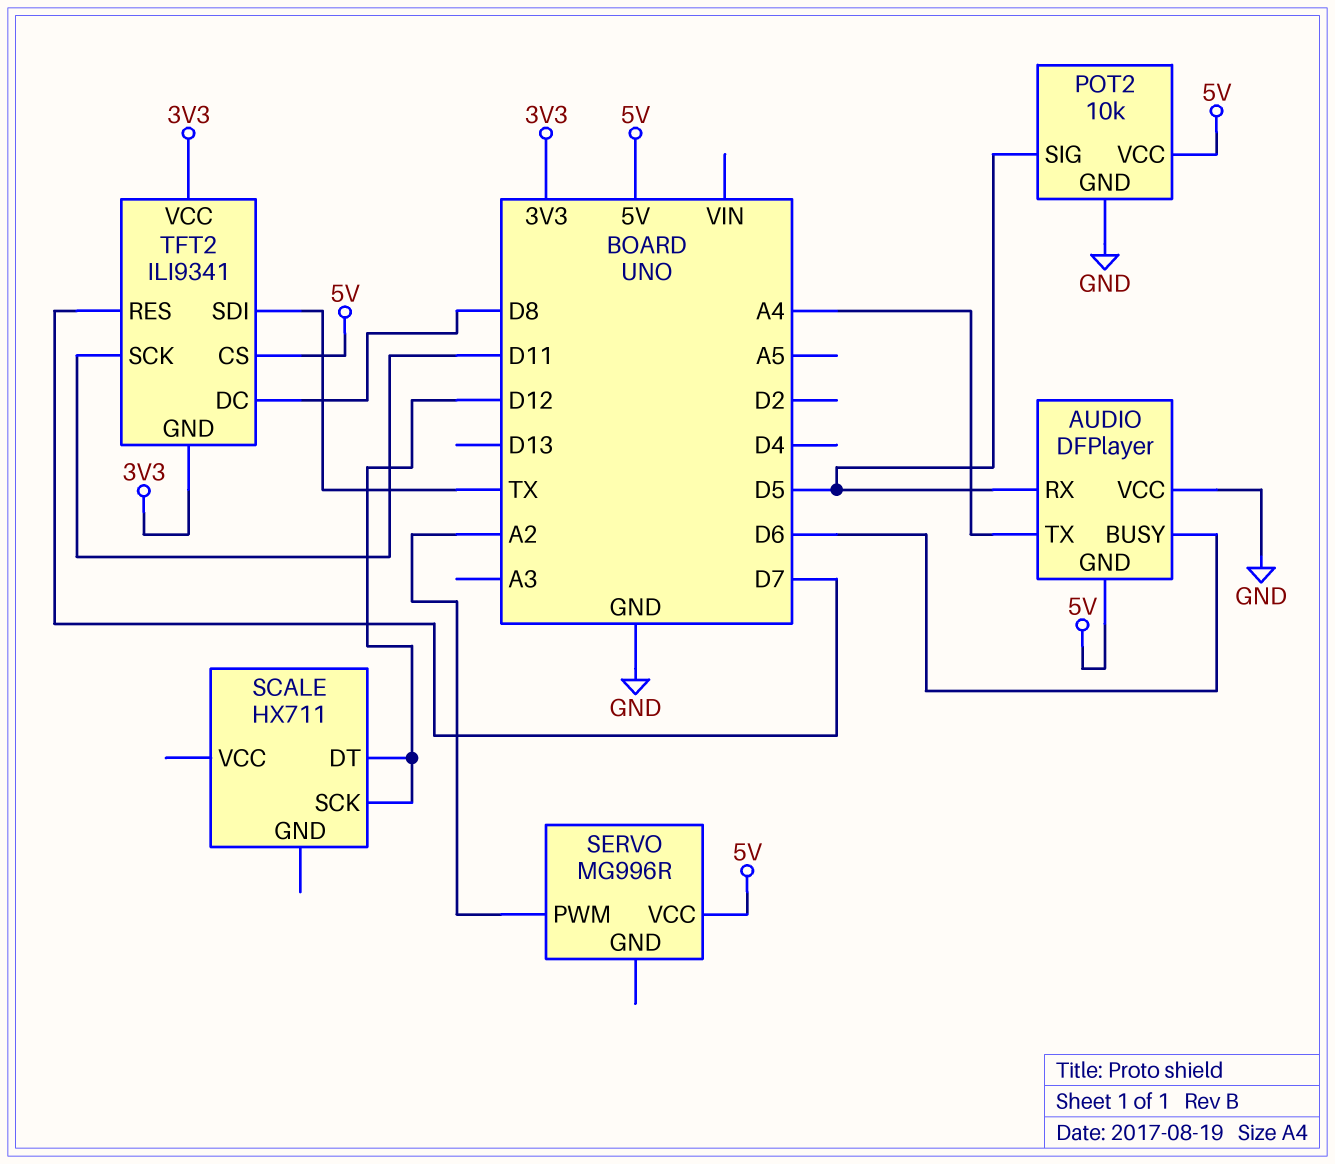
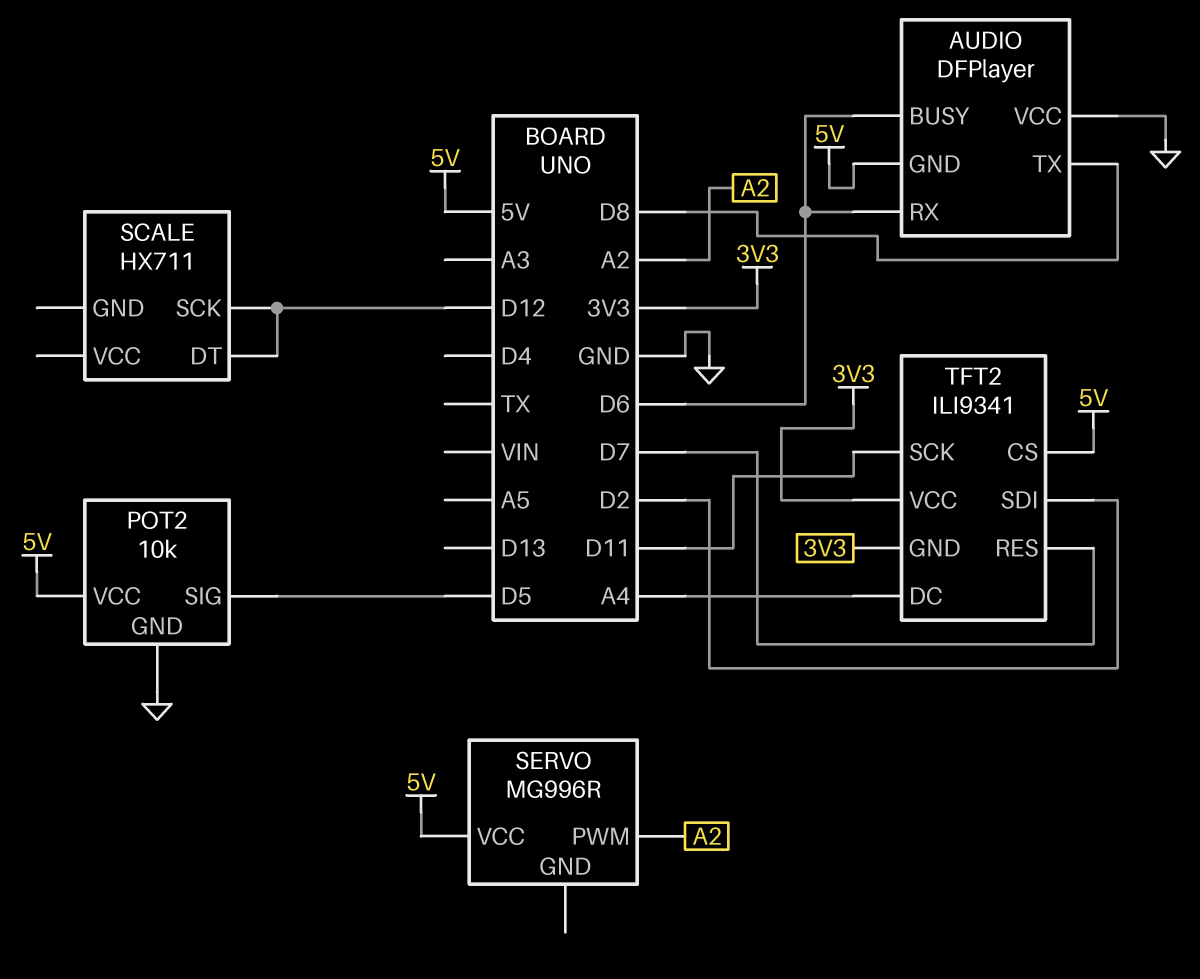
AUDIO pin RX: D5 -> D6
AUDIO pin TX: A4 -> D8
TFT2 pin DC: D8 -> A4
TFT2 pin SDI: TX -> D2

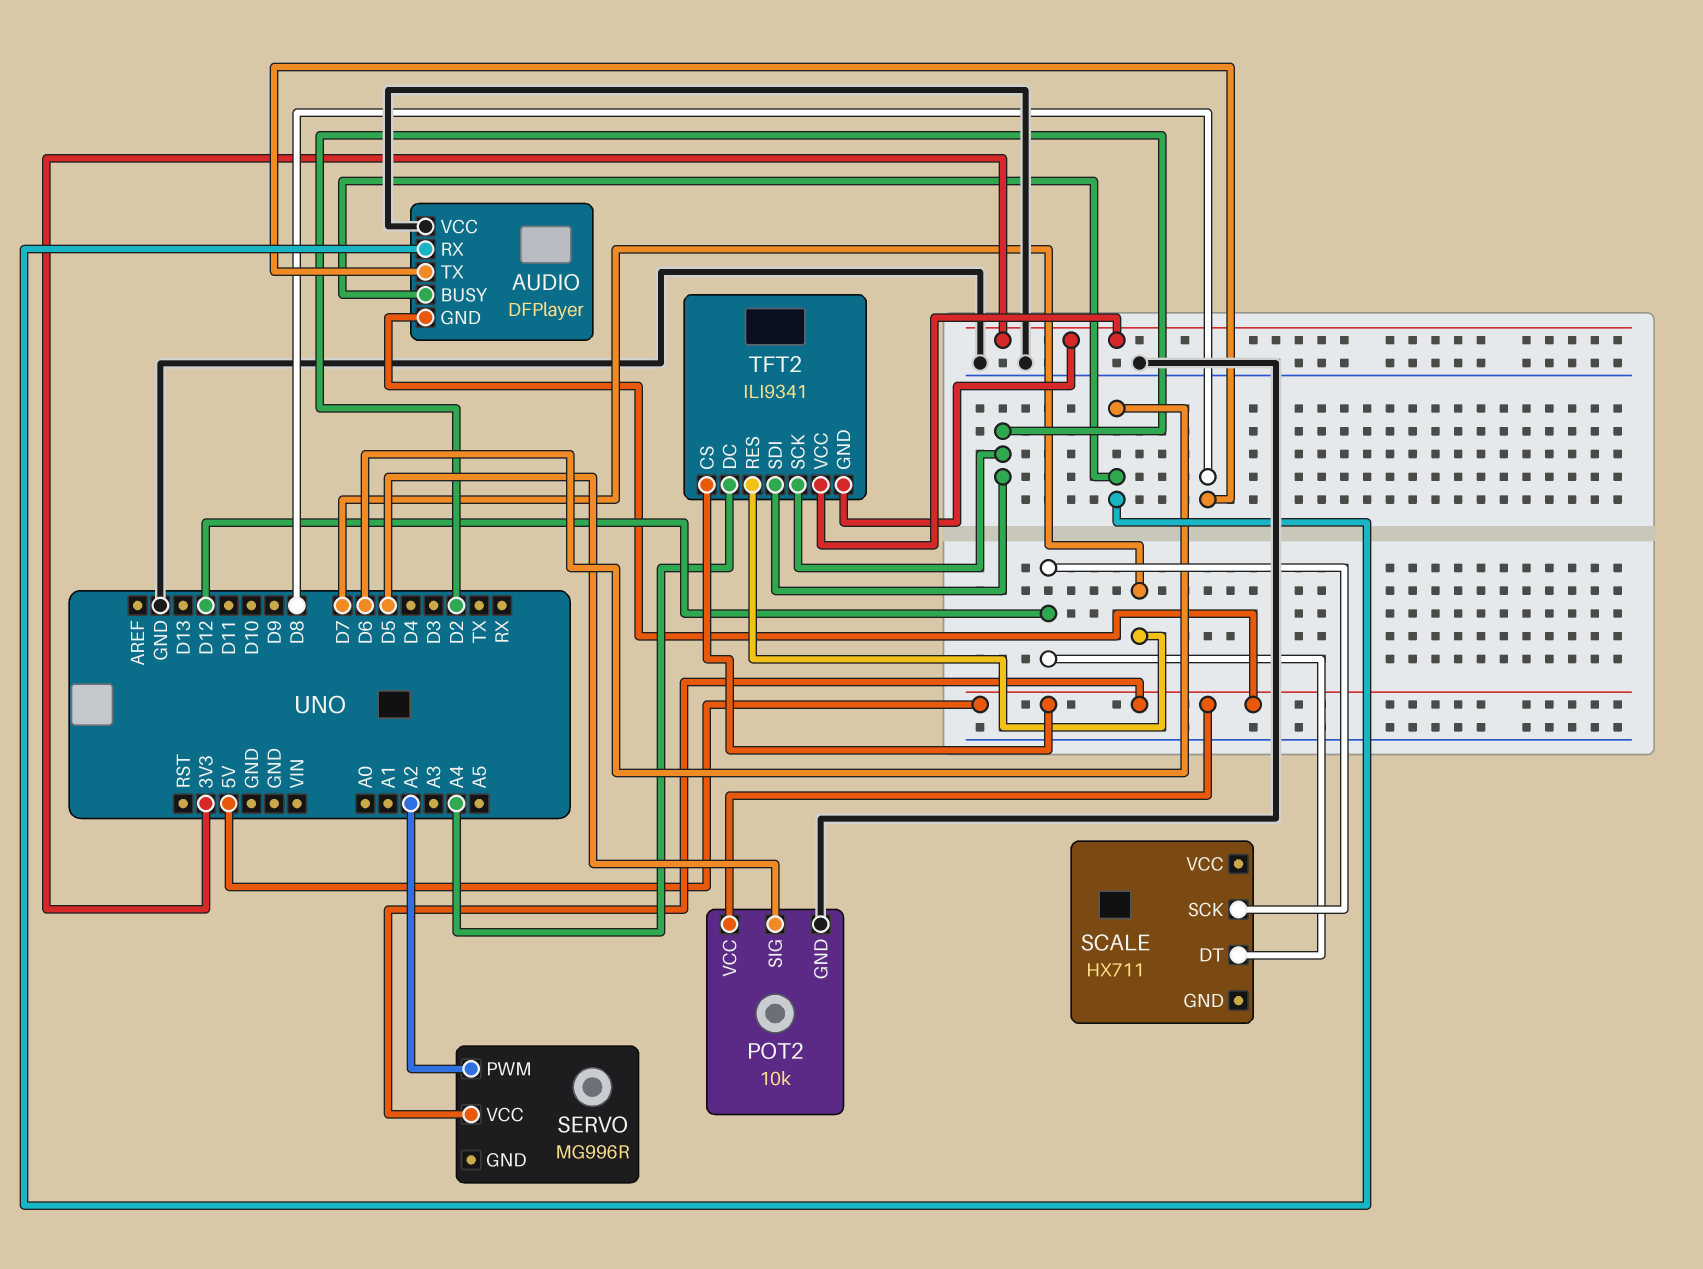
TFT2 pin SCK: D11 -> D2

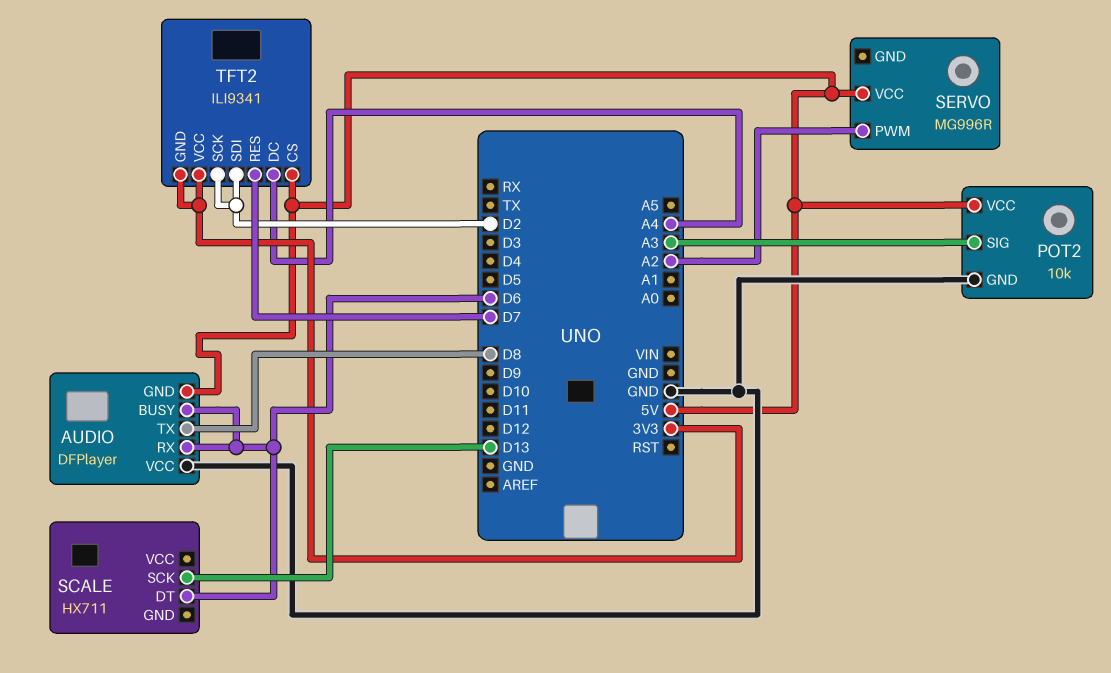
POT2 pin SIG: D5 -> A3
SCALE pin DT: D12 -> D6
SCALE pin SCK: D12 -> D13

